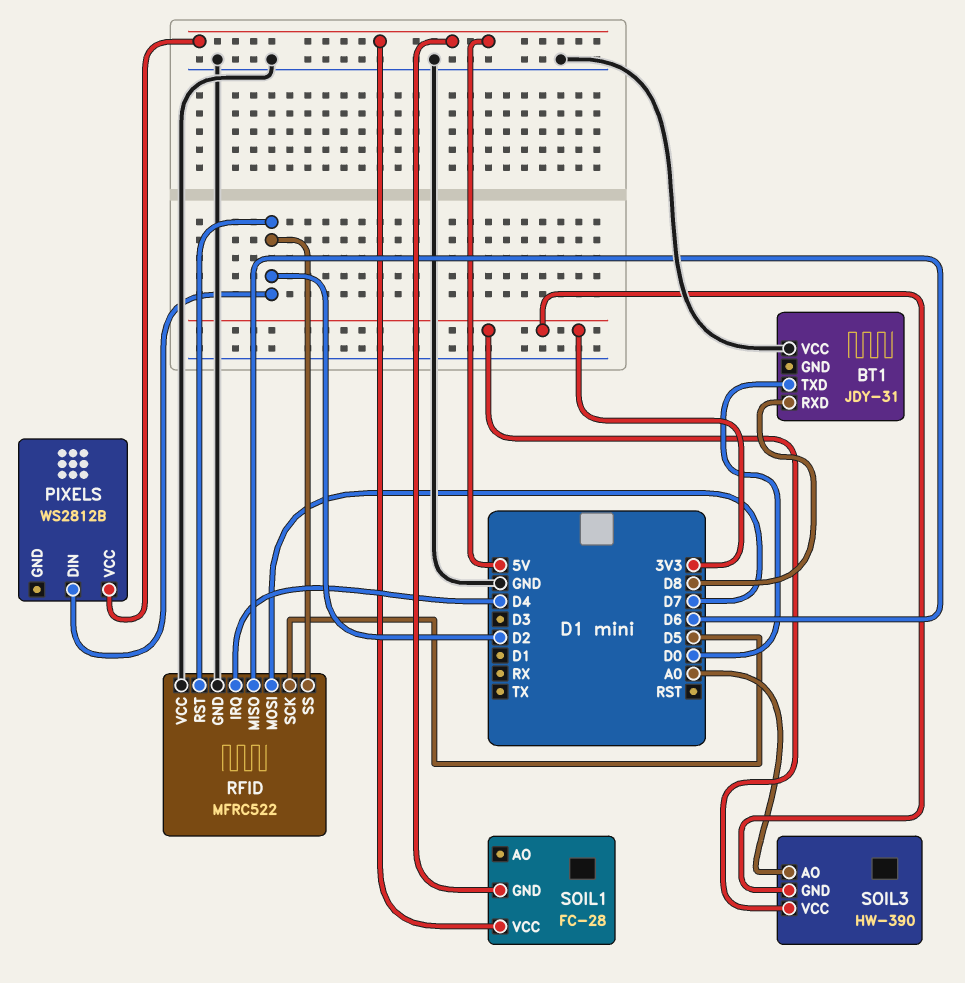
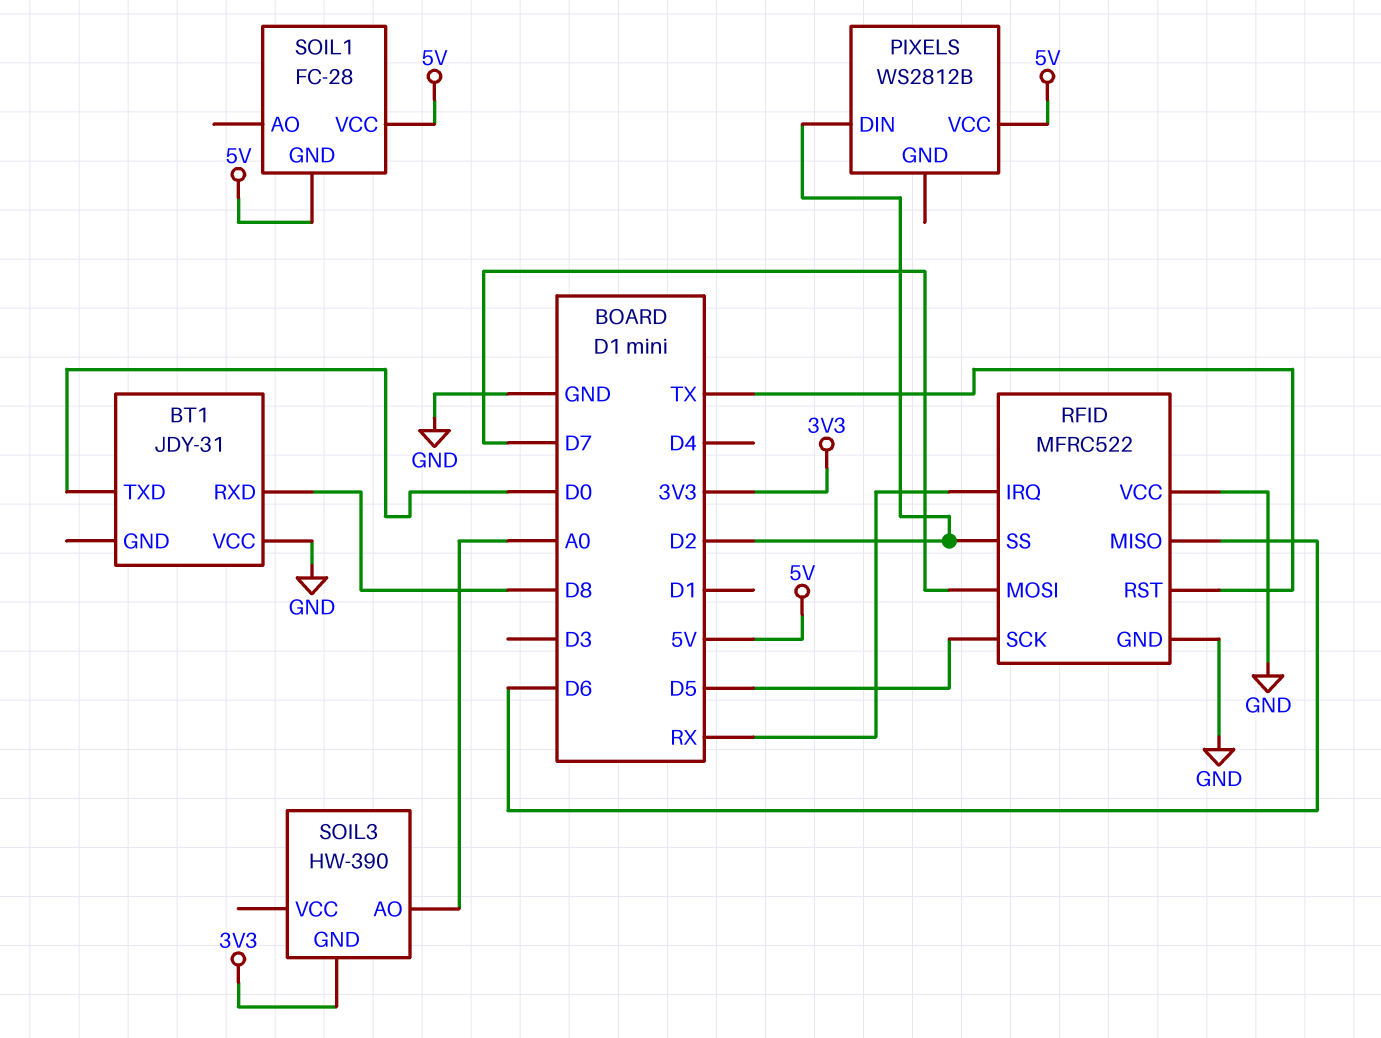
RFID pin IRQ: D4 -> RX
RFID pin RST: D2 -> TX
SOIL3 pin VCC: 3V3 -> none

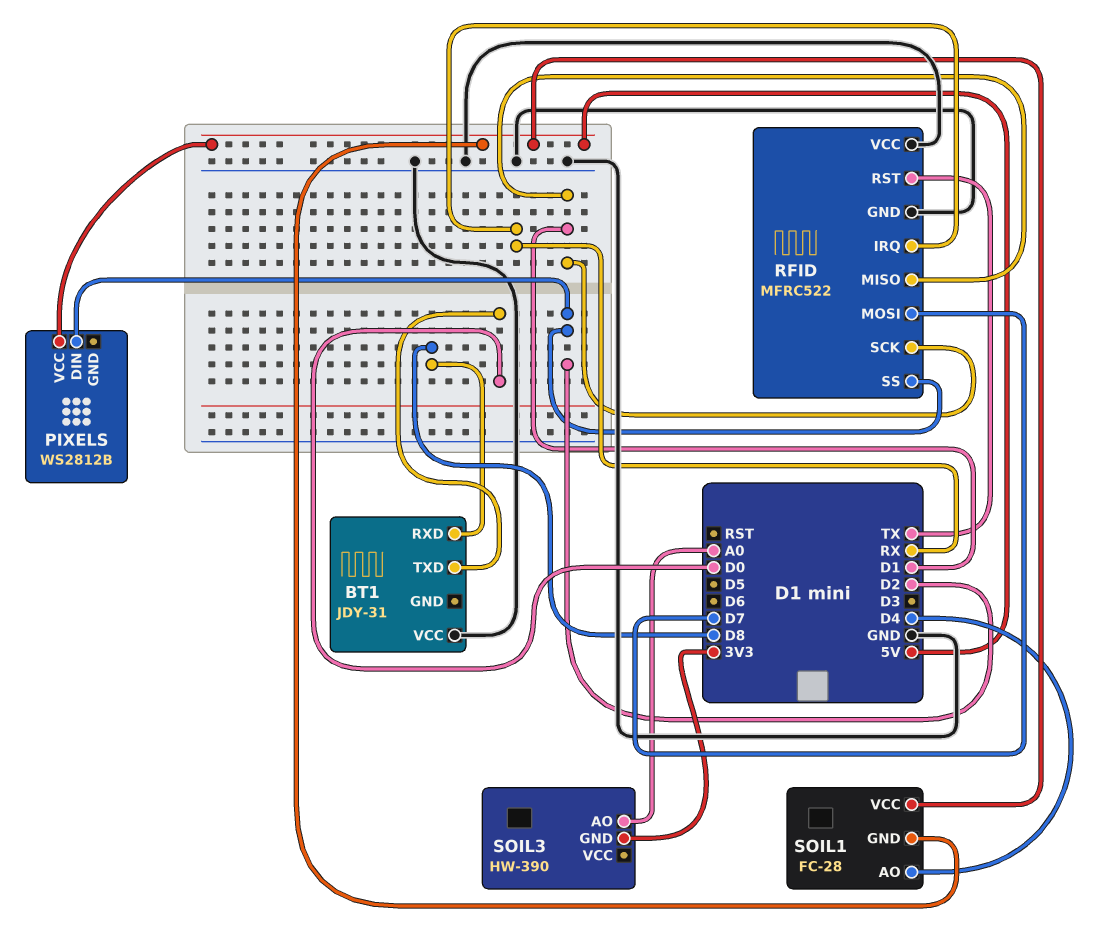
RFID pin MISO: D6 -> D1
RFID pin SCK: D5 -> D1
SOIL1 pin AO: none -> D4

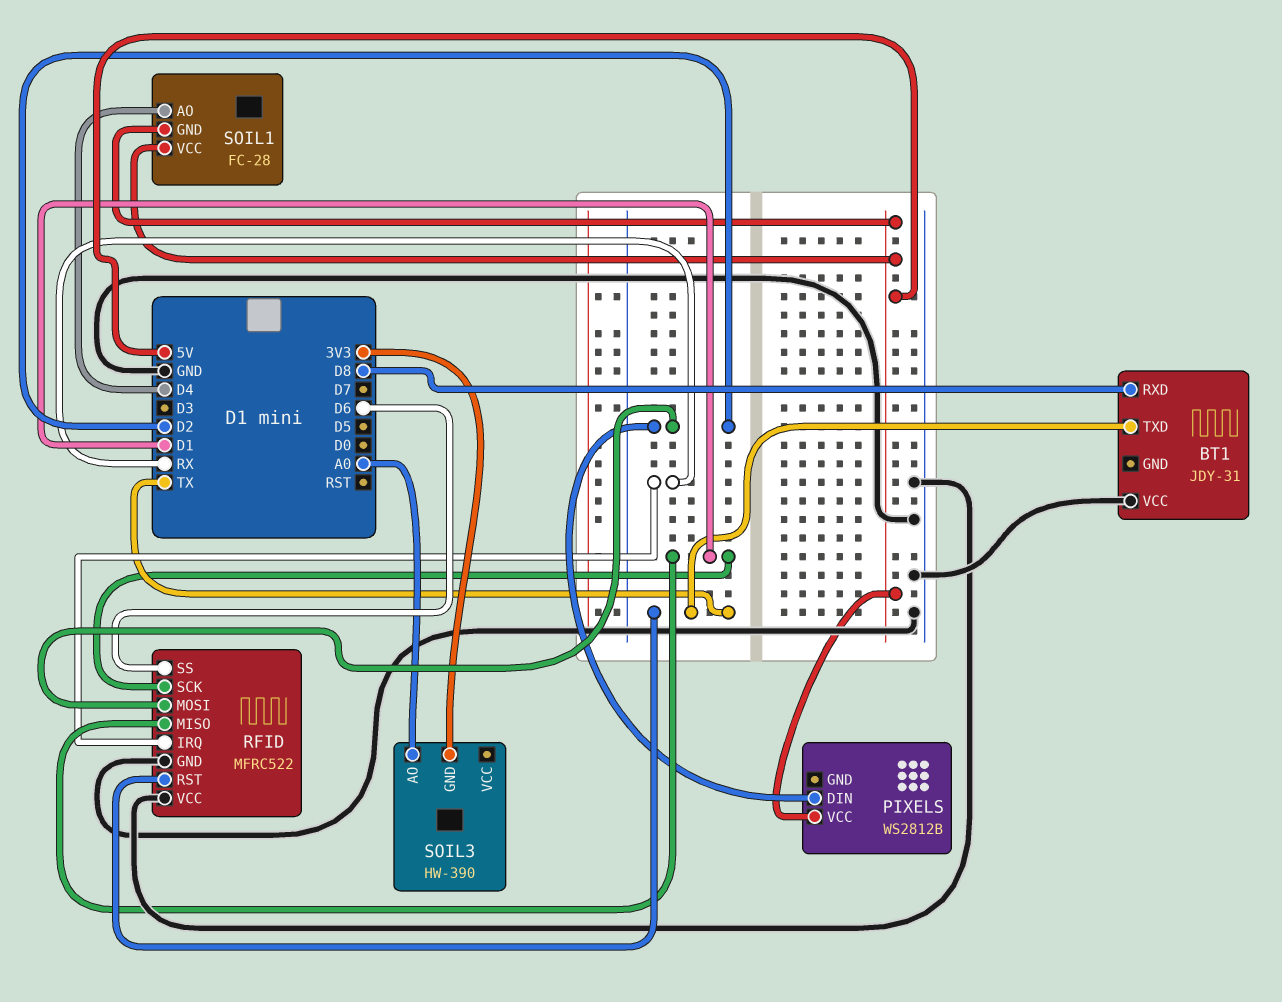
BT1 pin TXD: D0 -> TX
RFID pin MOSI: D7 -> D2
RFID pin SS: D2 -> D6

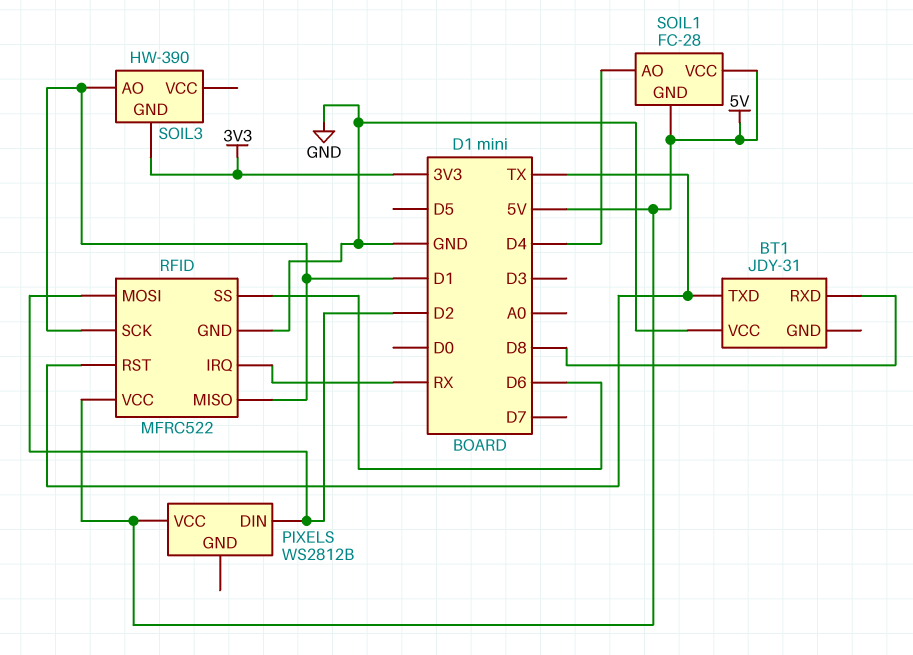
RFID pin VCC: GND -> 5V
SOIL3 pin AO: A0 -> D1

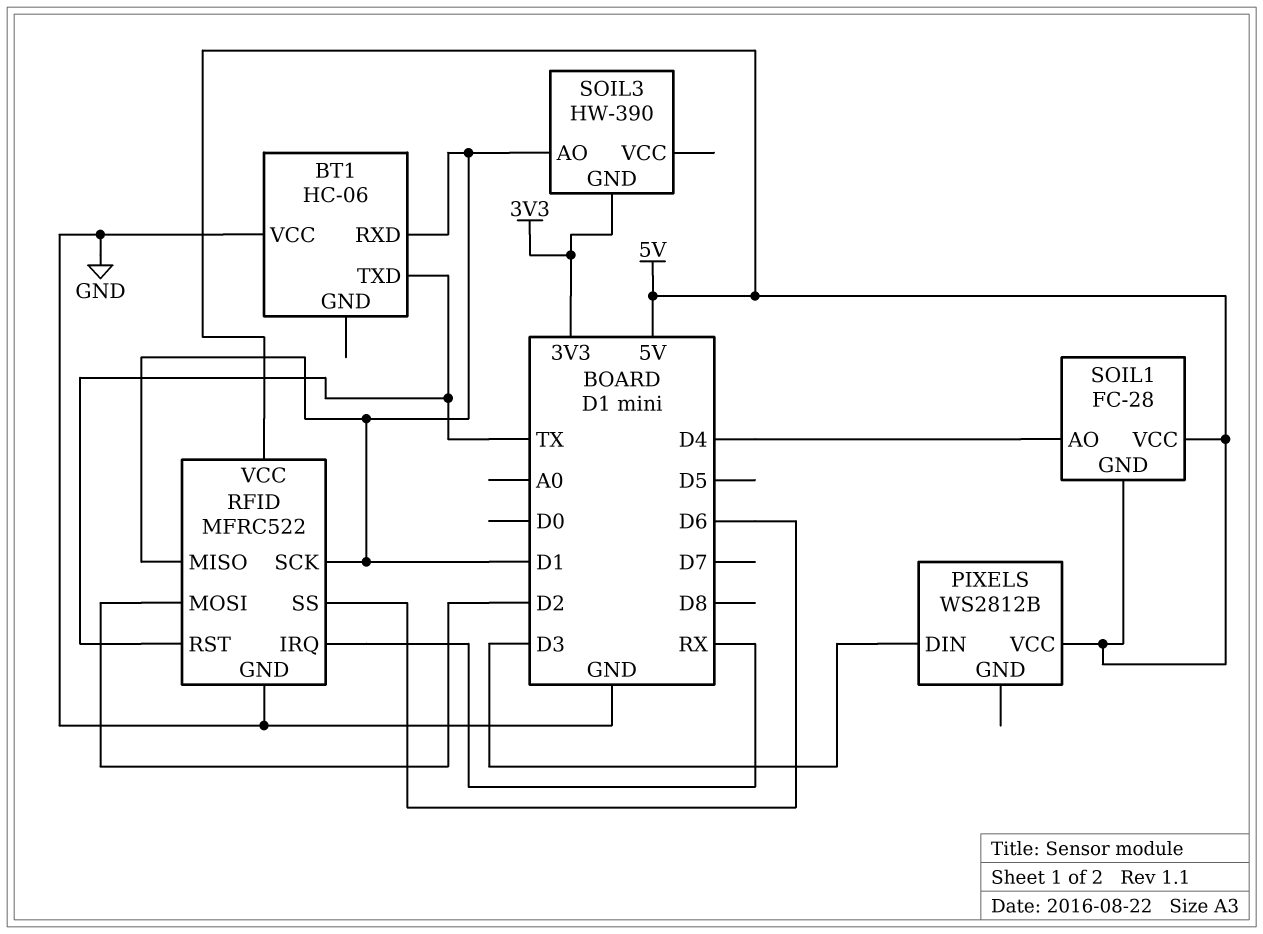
BT1: JDY-31 -> HC-06
BT1 pin RXD: D8 -> D1
PIXELS pin DIN: D2 -> D3

